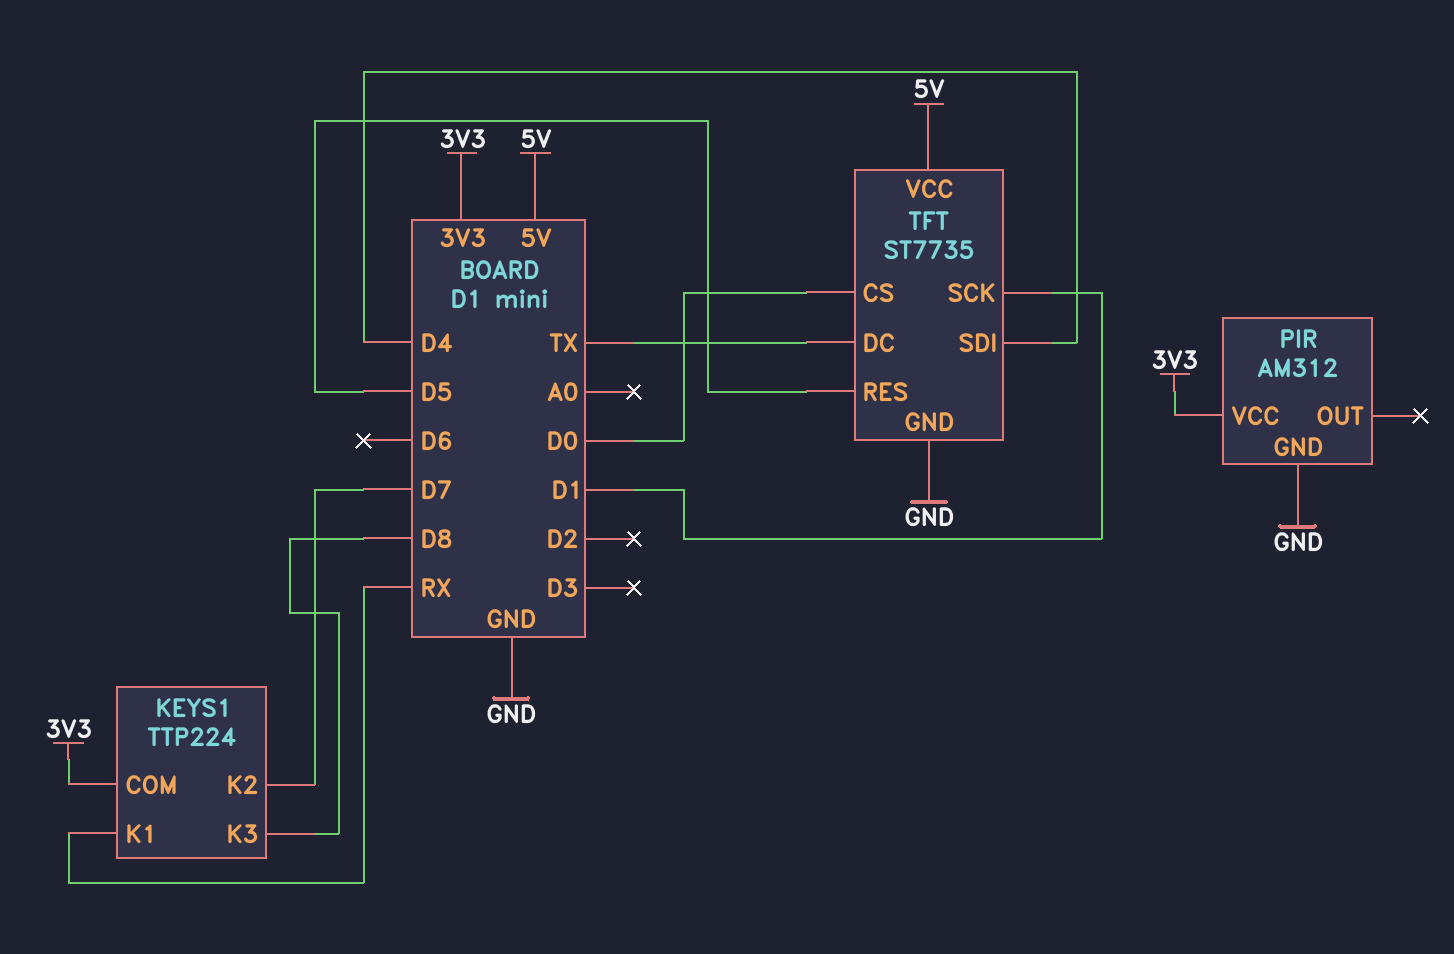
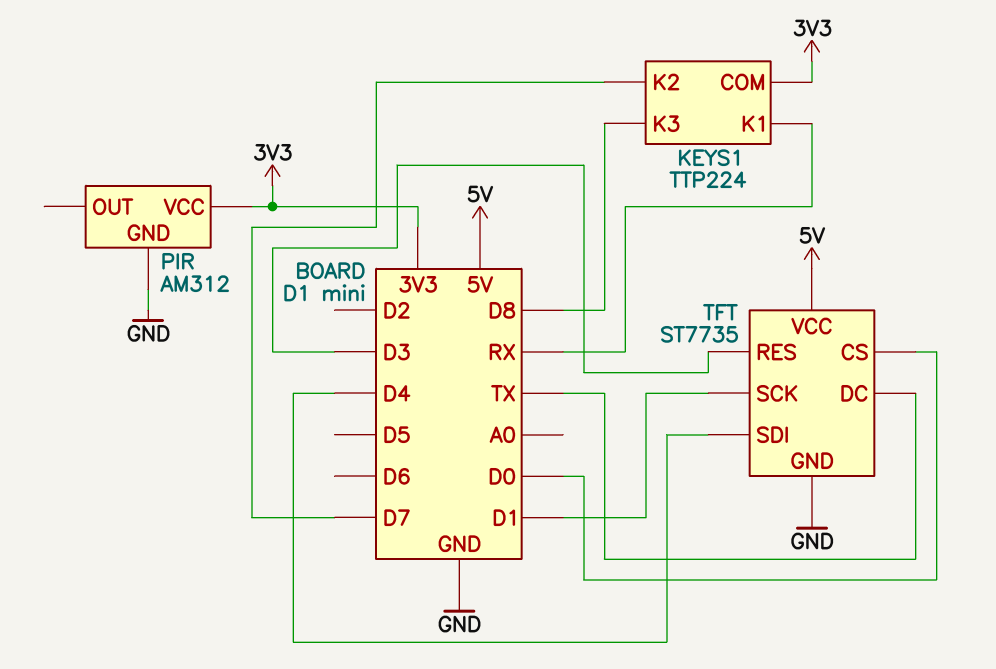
TFT pin RES: D5 -> D3

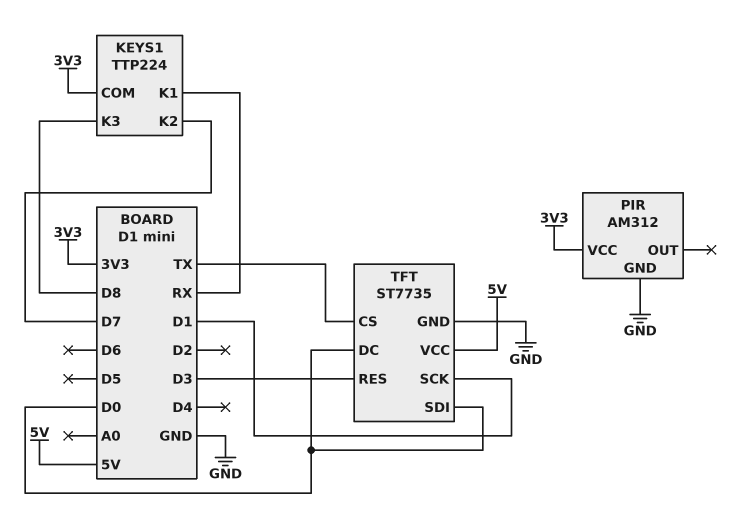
TFT pin CS: D0 -> TX
TFT pin DC: TX -> D0
TFT pin SDI: D4 -> D0

